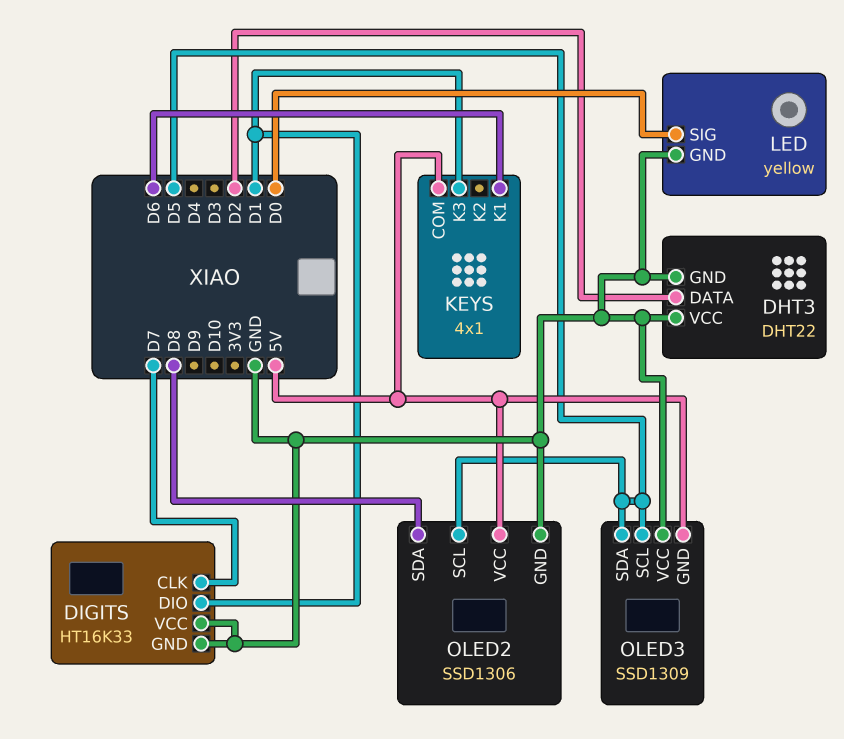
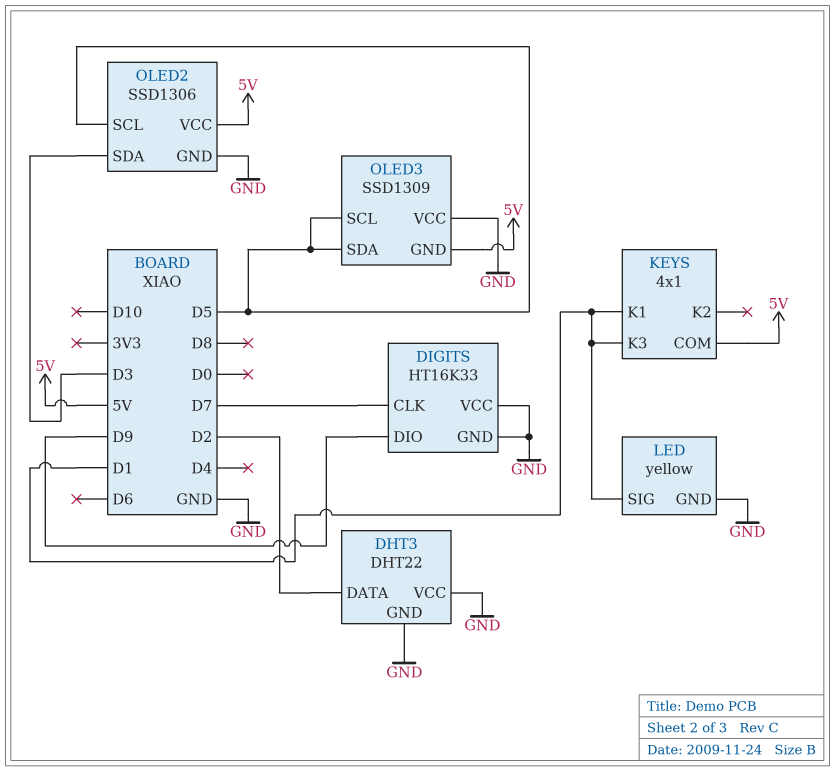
DIGITS pin DIO: D1 -> D9
KEYS pin K1: D6 -> D1
LED pin SIG: D0 -> D1
OLED2 pin SDA: D8 -> D3

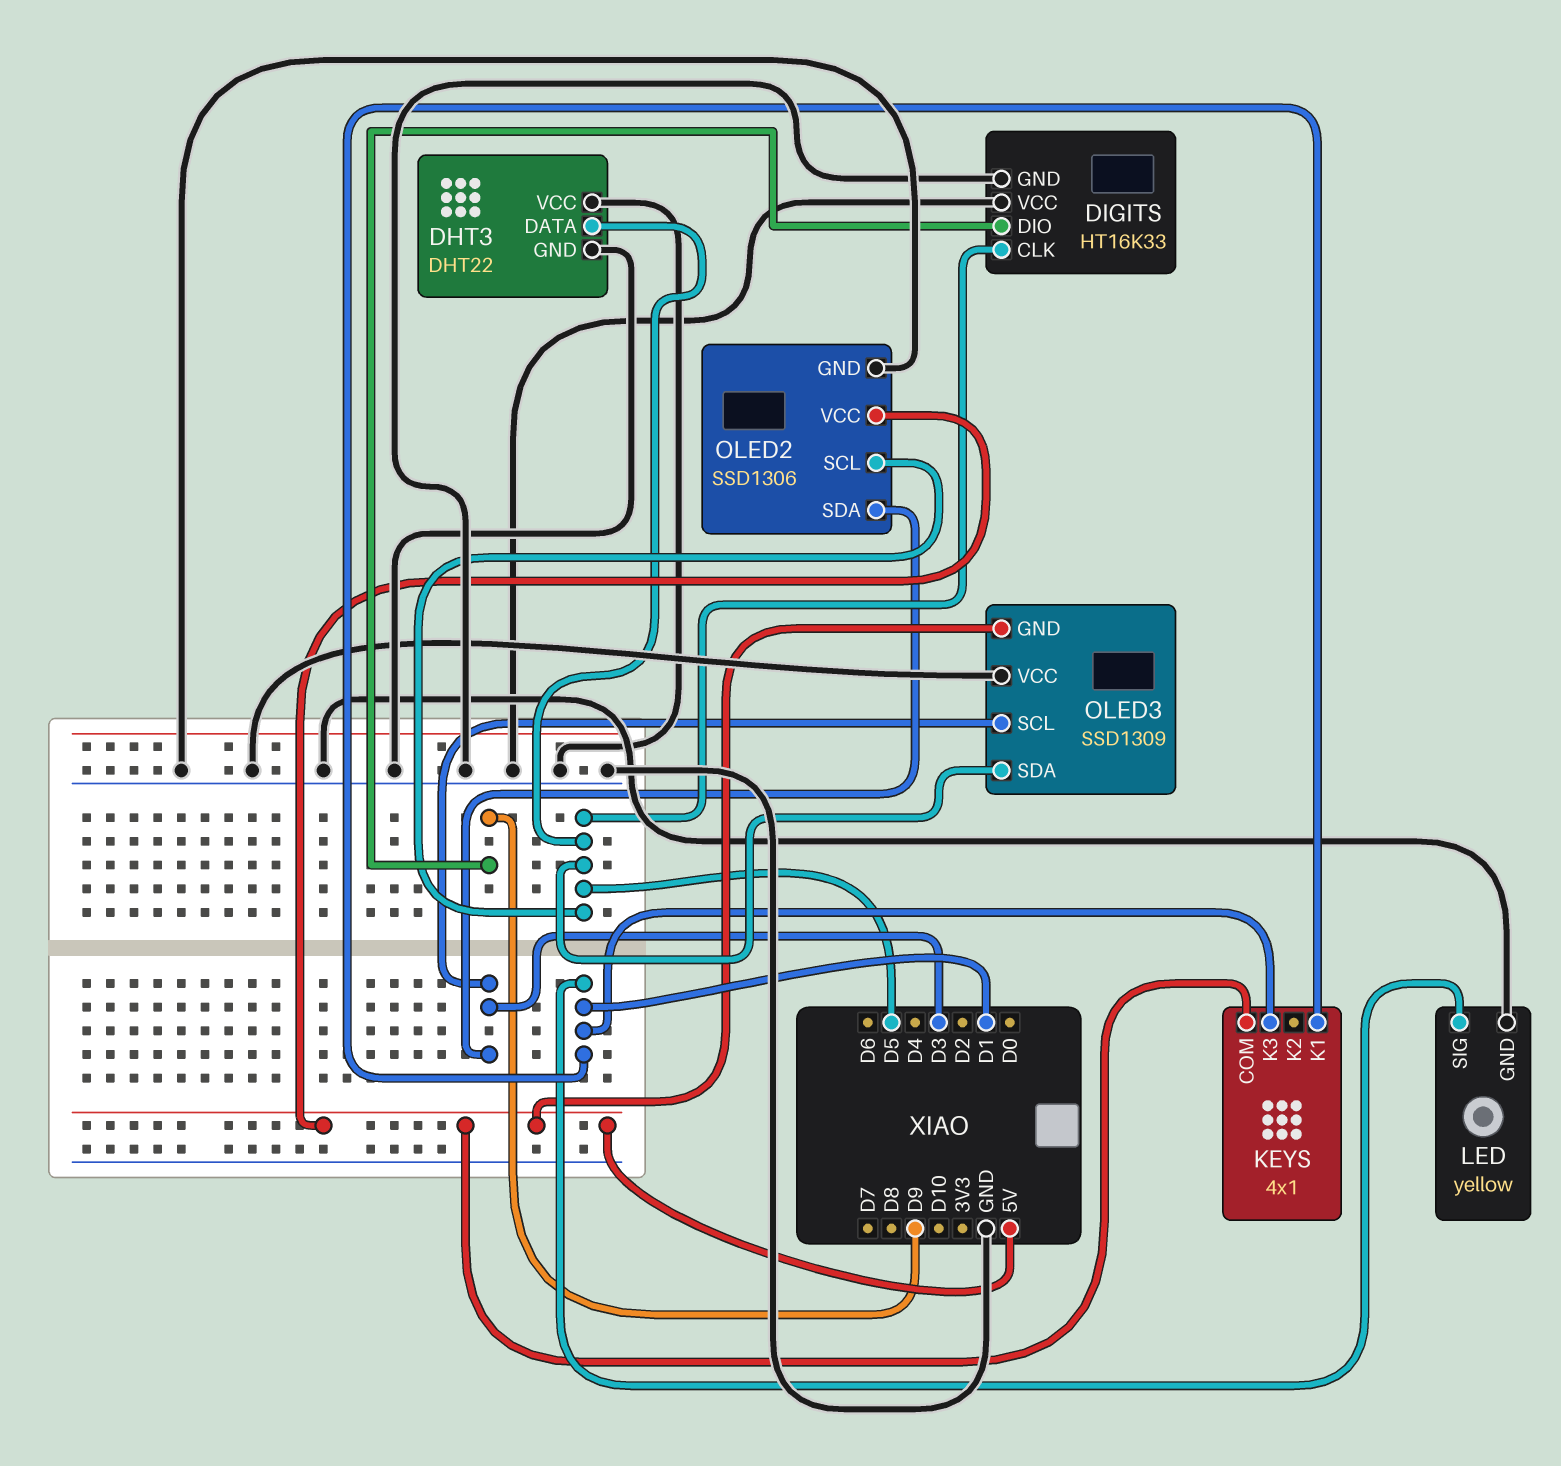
DHT3 pin DATA: D2 -> D5
DIGITS pin CLK: D7 -> D5
OLED3 pin SCL: D5 -> D3

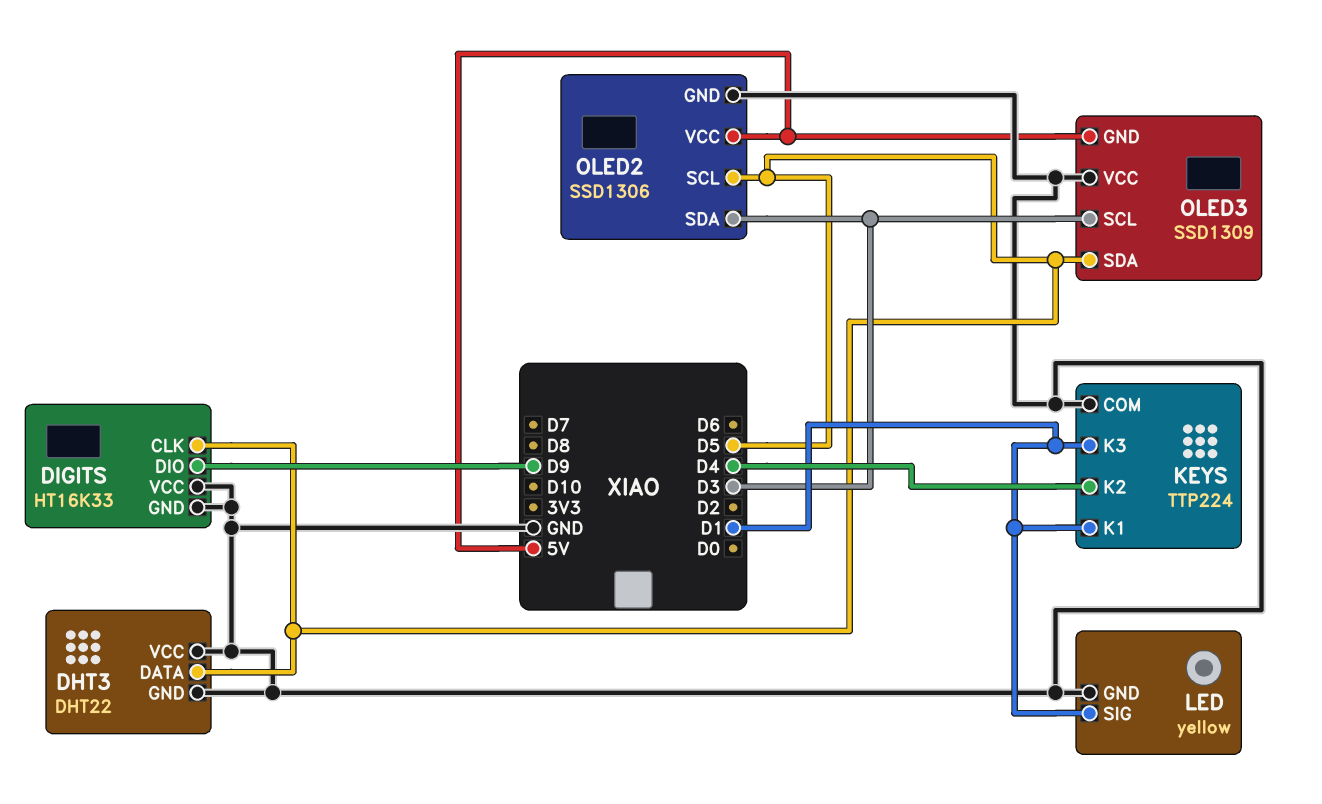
KEYS: 4x1 -> TTP224
KEYS pin COM: 5V -> GND
KEYS pin K2: none -> D4

